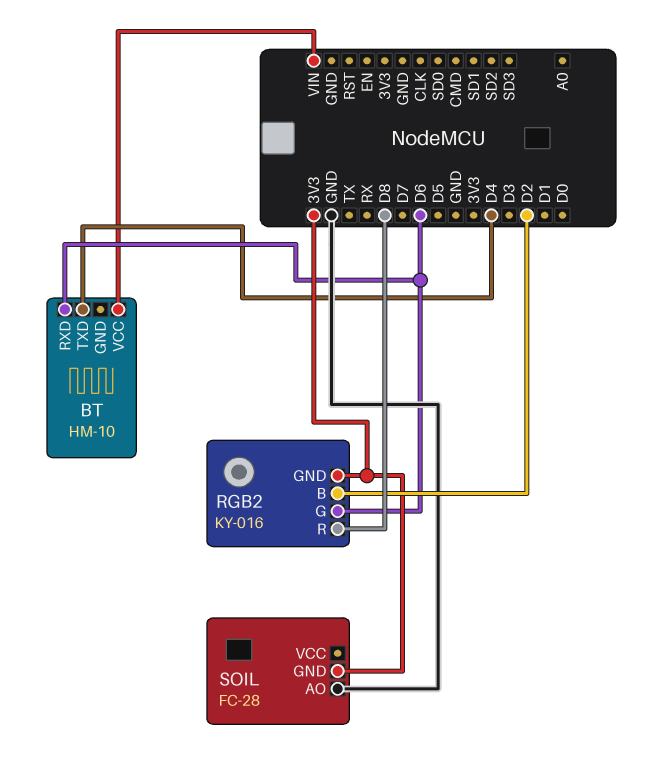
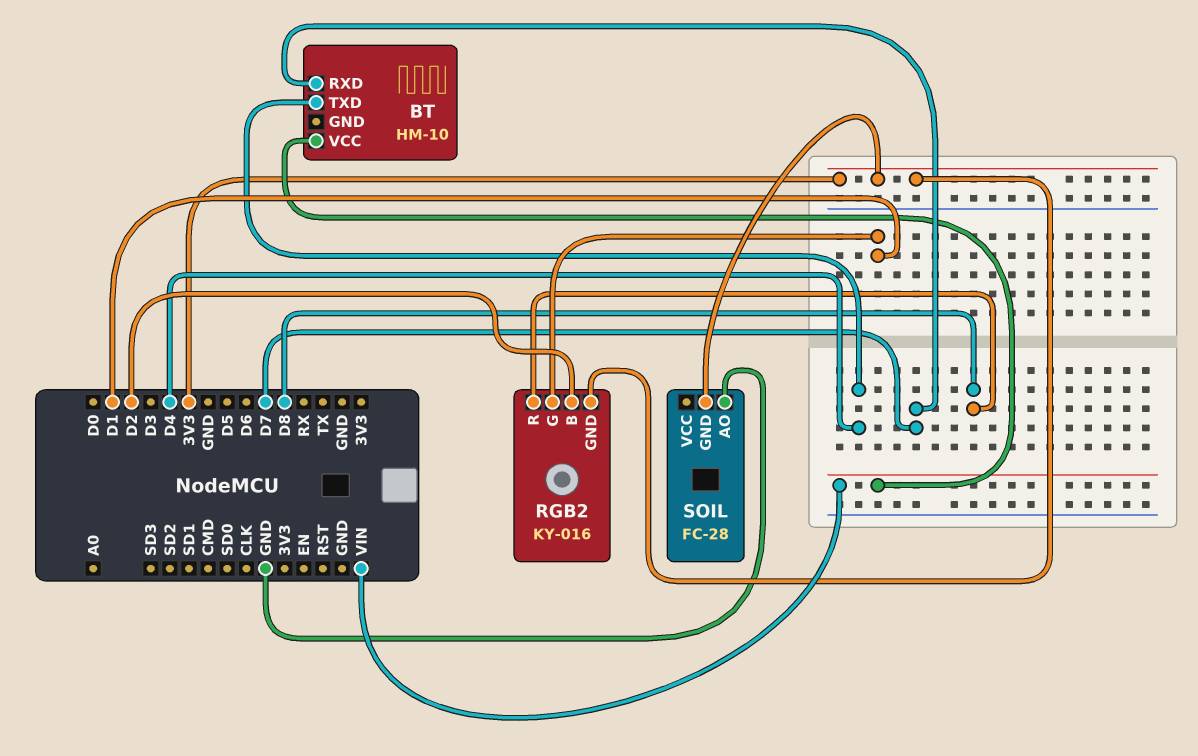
BT pin RXD: D6 -> D7
RGB2 pin G: D6 -> D1

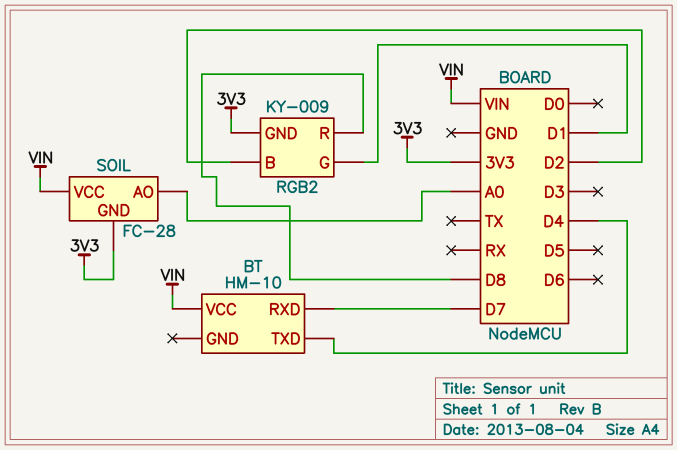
RGB2: KY-016 -> KY-009
SOIL pin AO: GND -> A0
SOIL pin VCC: none -> VIN

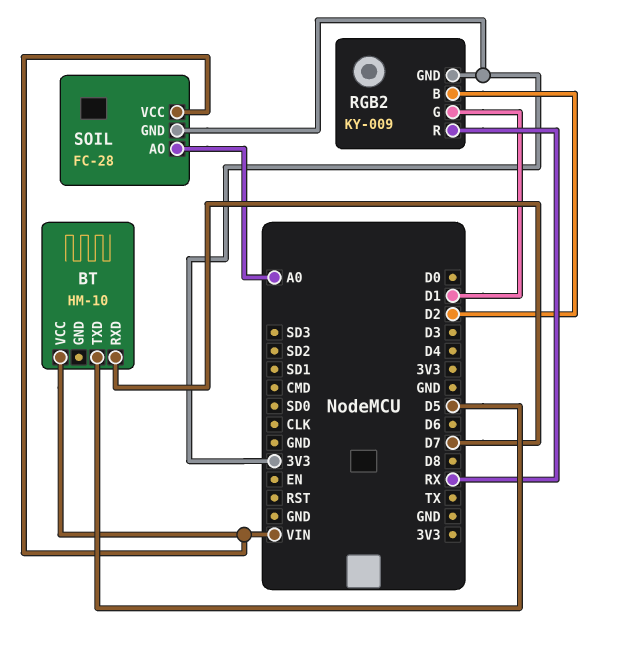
BT pin TXD: D4 -> D5
RGB2 pin R: D8 -> RX

